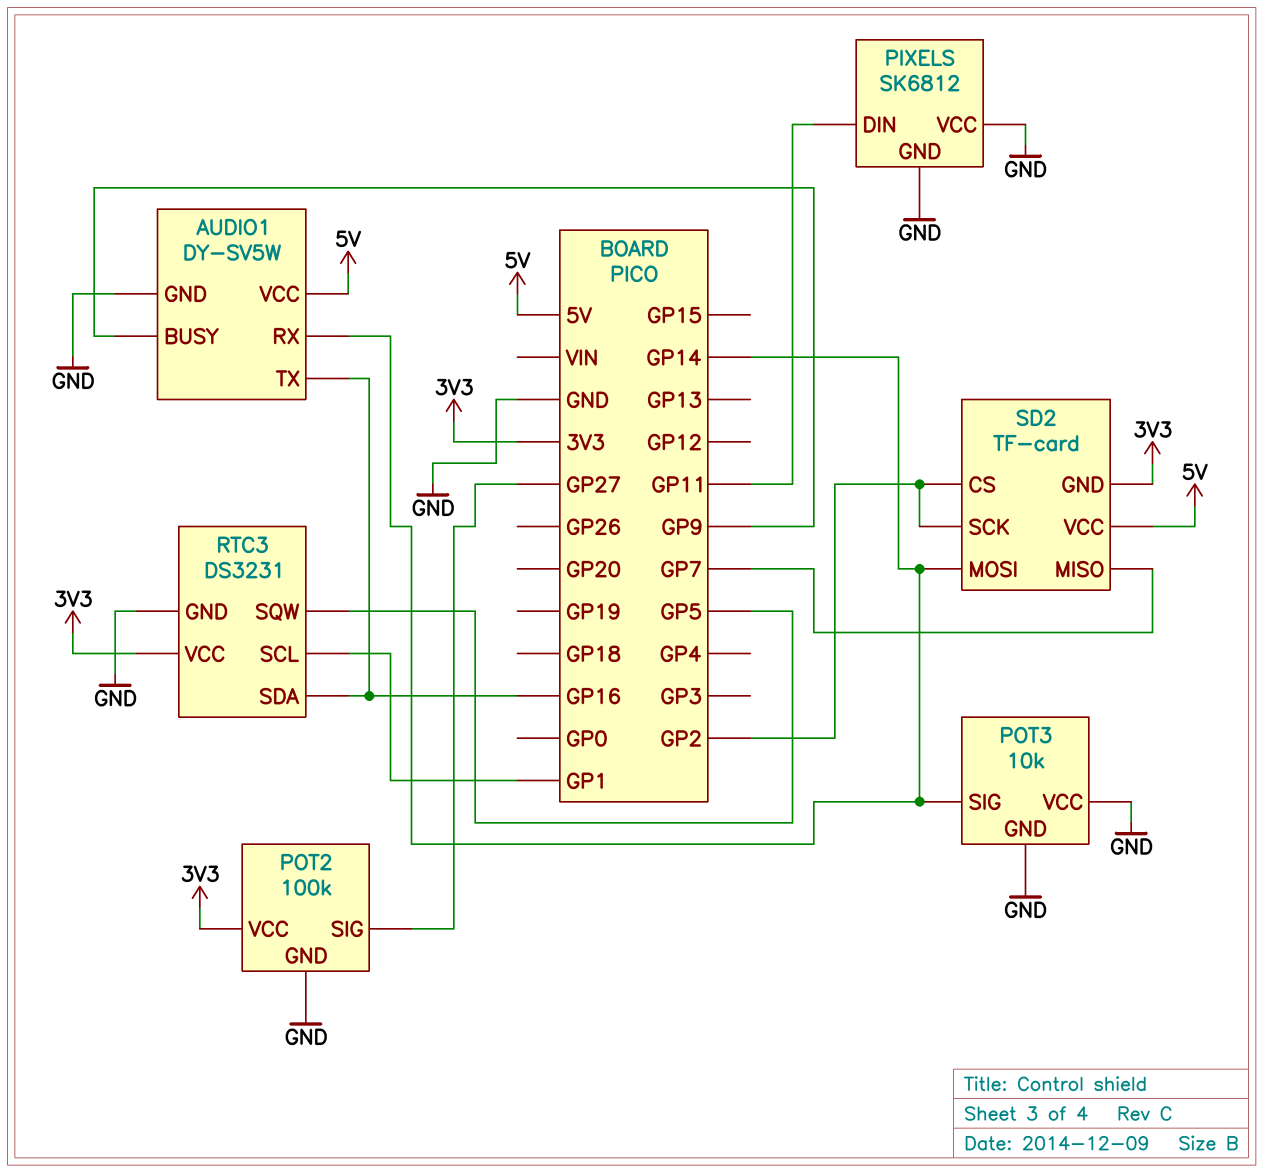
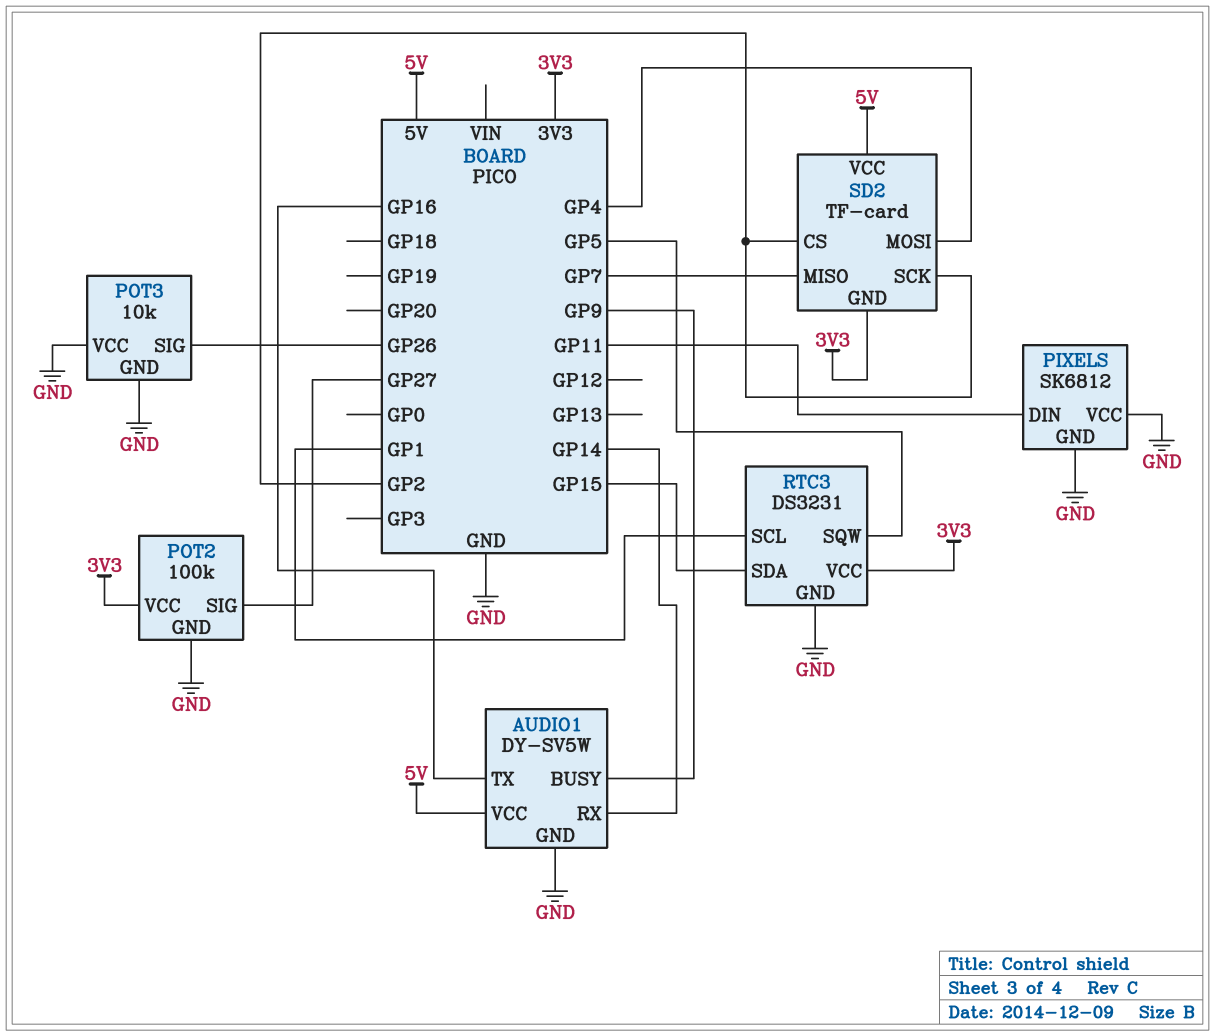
POT3 pin SIG: GP14 -> GP26
RTC3 pin SDA: GP16 -> GP15
SD2 pin MOSI: GP14 -> GP4

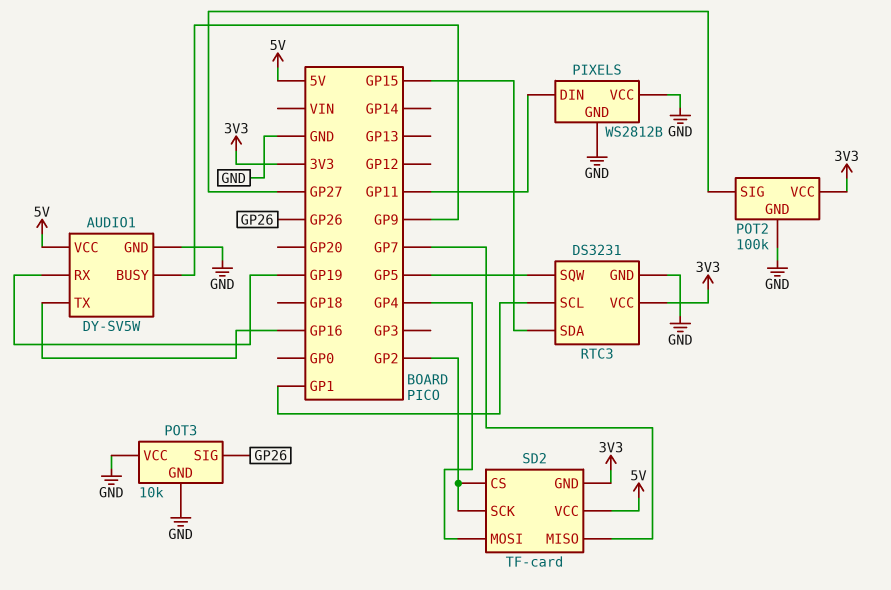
AUDIO1 pin RX: GP14 -> GP19
PIXELS: SK6812 -> WS2812B

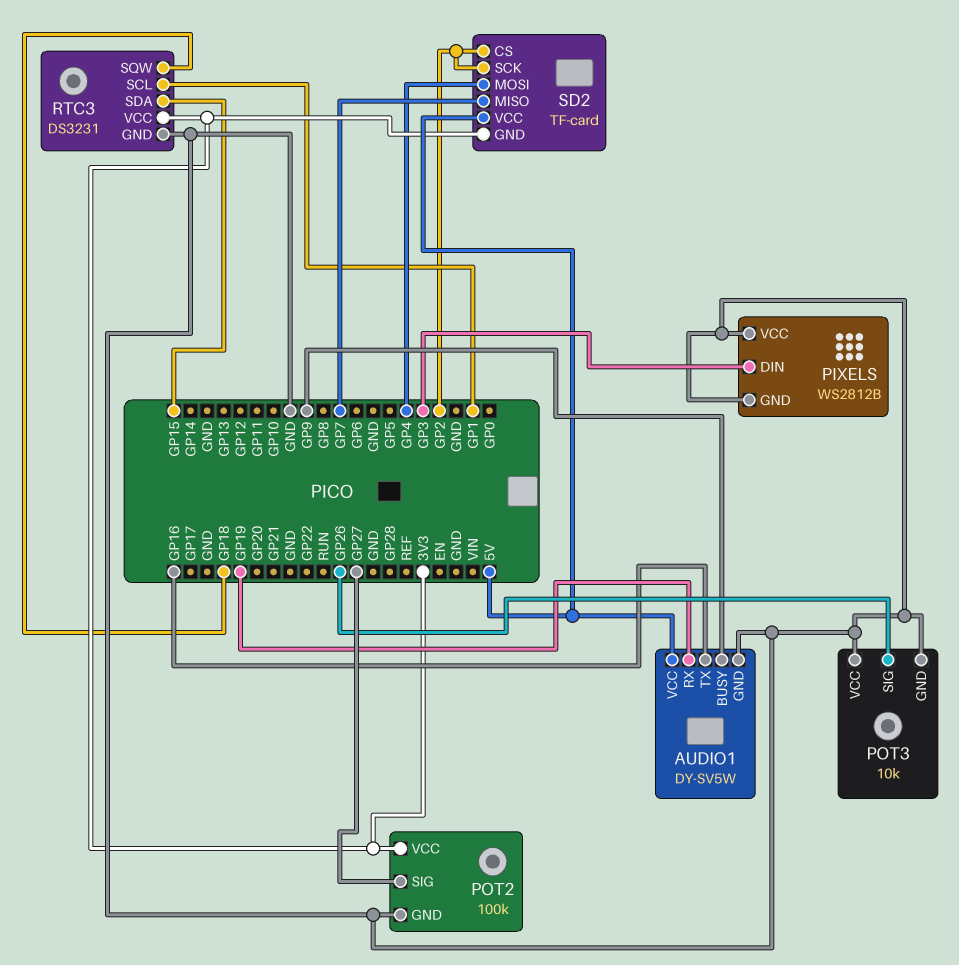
PIXELS pin DIN: GP11 -> GP3
RTC3 pin SQW: GP5 -> GP18

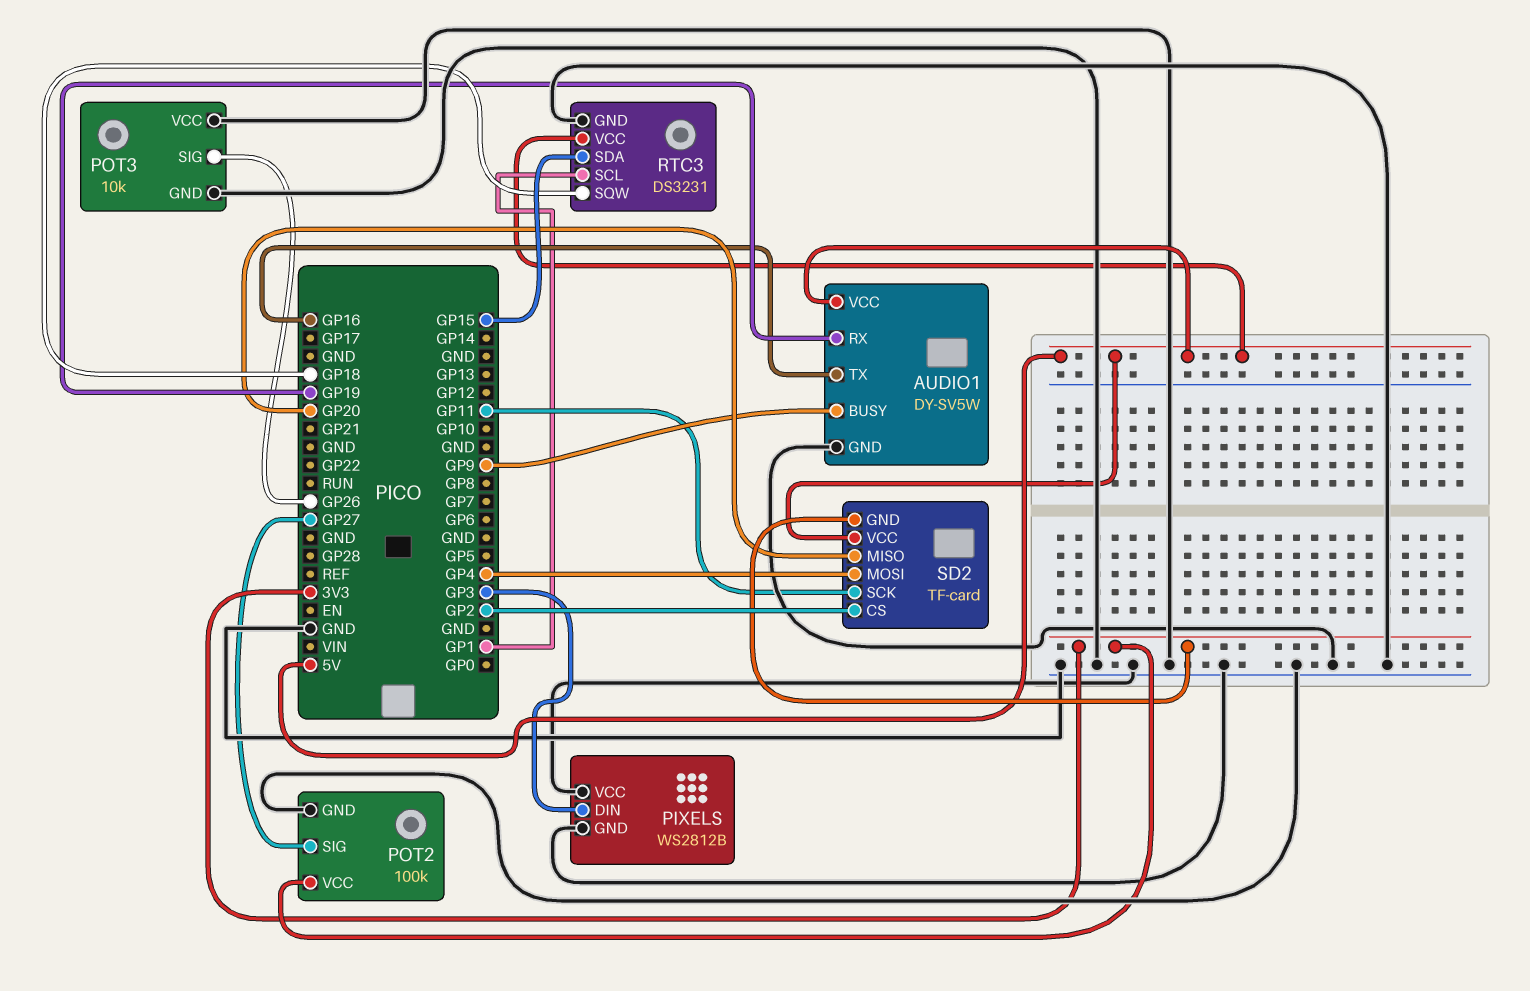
RTC3 pin VCC: 3V3 -> 5V
SD2 pin MISO: GP7 -> GP20
SD2 pin SCK: GP2 -> GP11

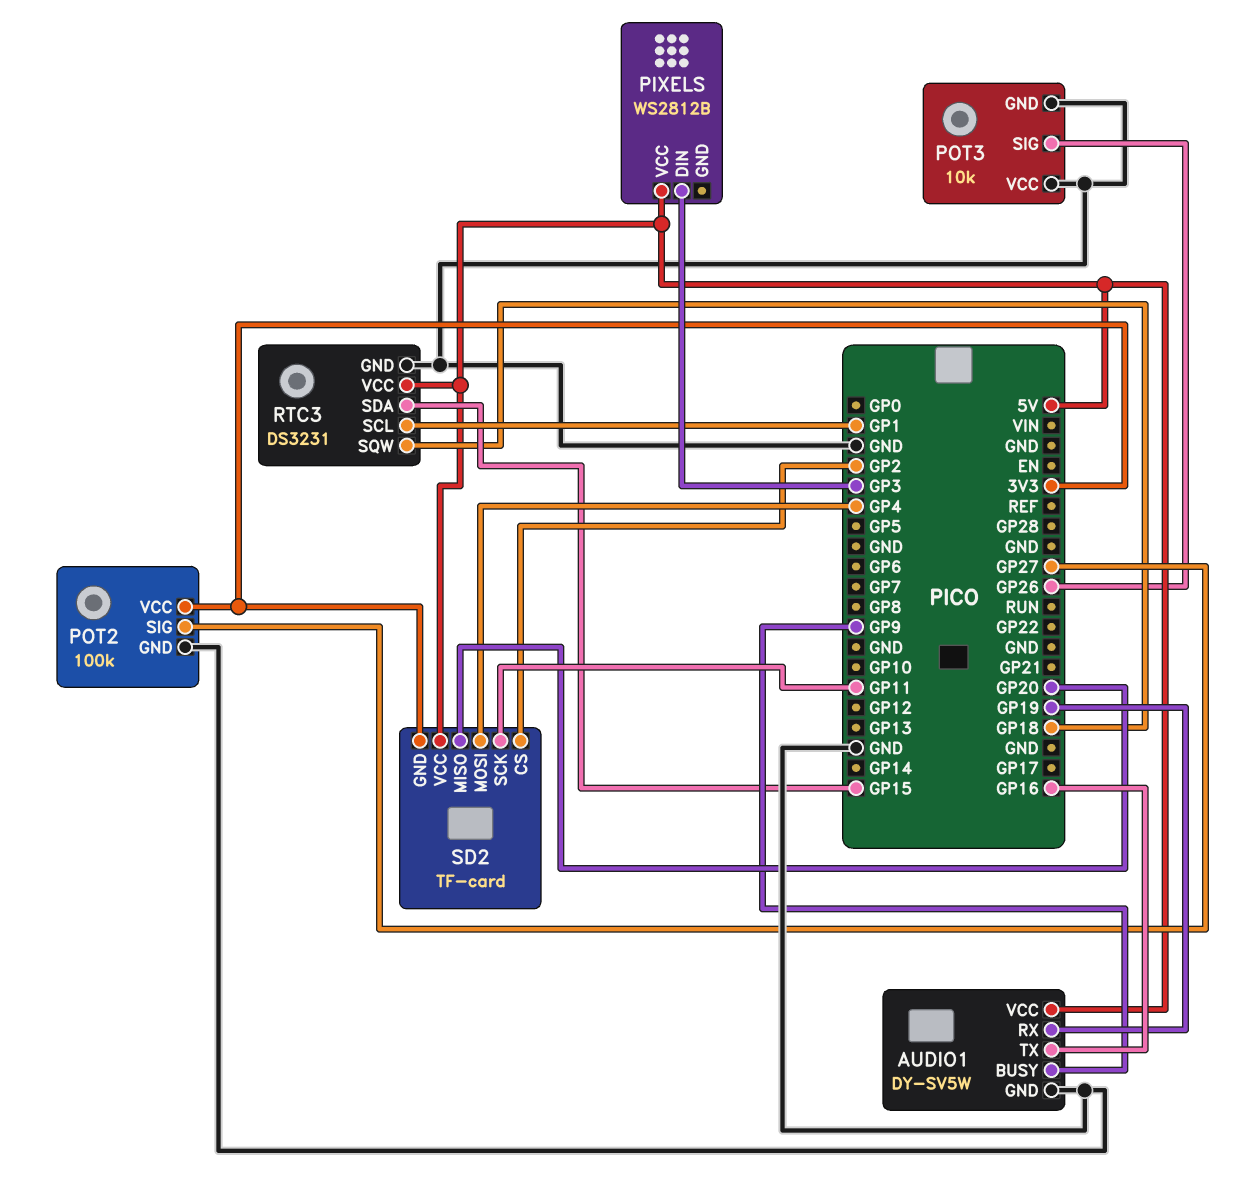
PIXELS pin GND: GND -> none
PIXELS pin VCC: GND -> 5V

